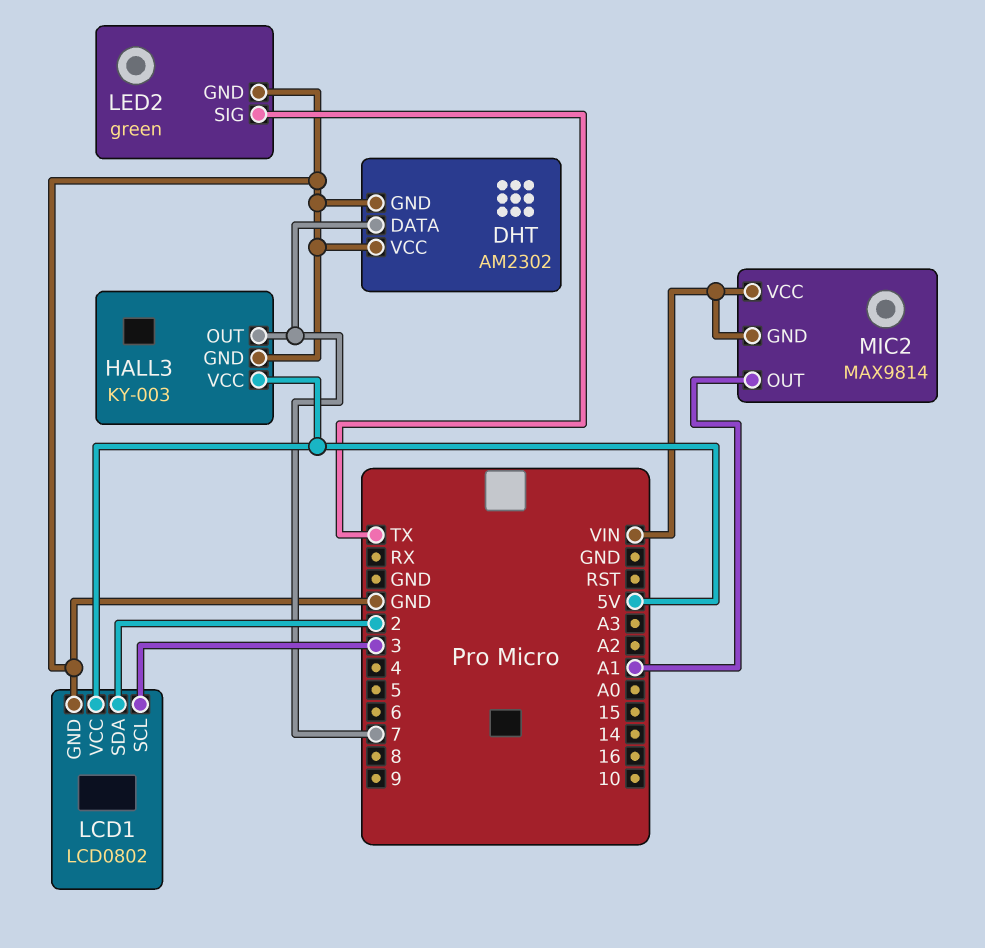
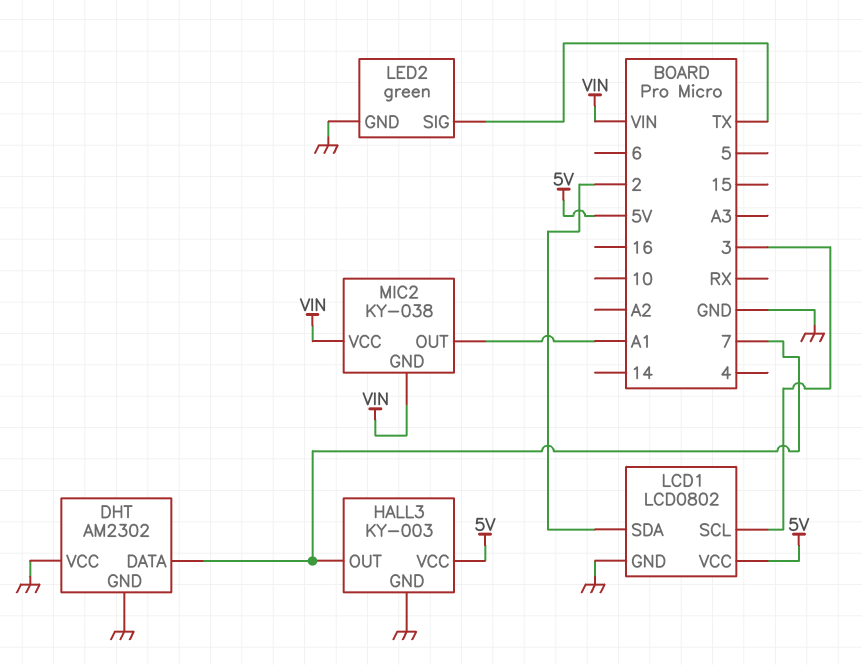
MIC2: MAX9814 -> KY-038

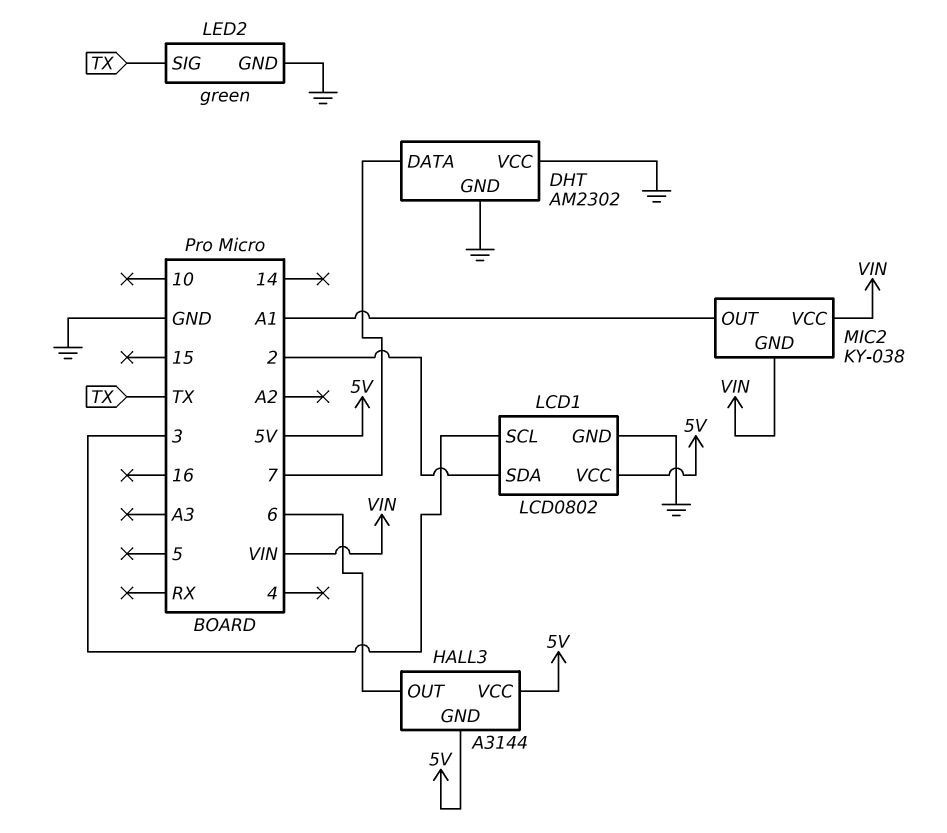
HALL3: KY-003 -> A3144
HALL3 pin GND: GND -> 5V
HALL3 pin OUT: 7 -> 6

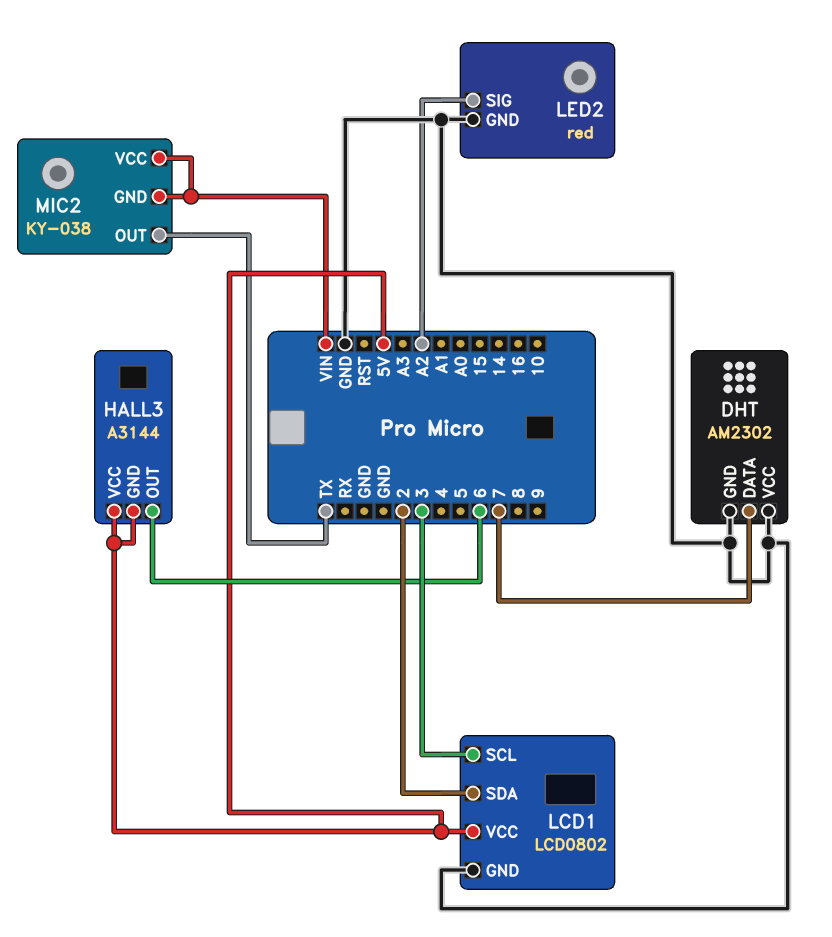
LED2: green -> red
LED2 pin SIG: TX -> A2
MIC2 pin OUT: A1 -> TX

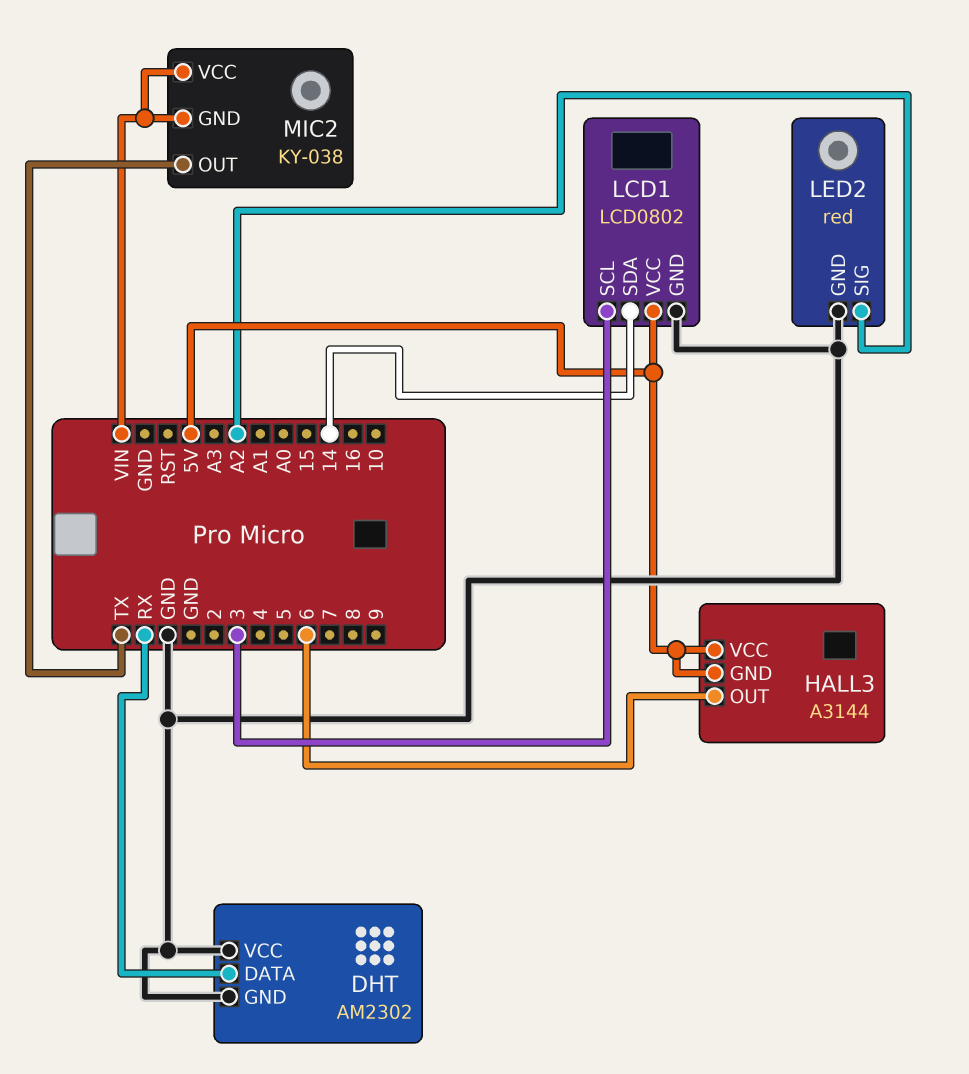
DHT pin DATA: 7 -> RX
LCD1 pin SDA: 2 -> 14

